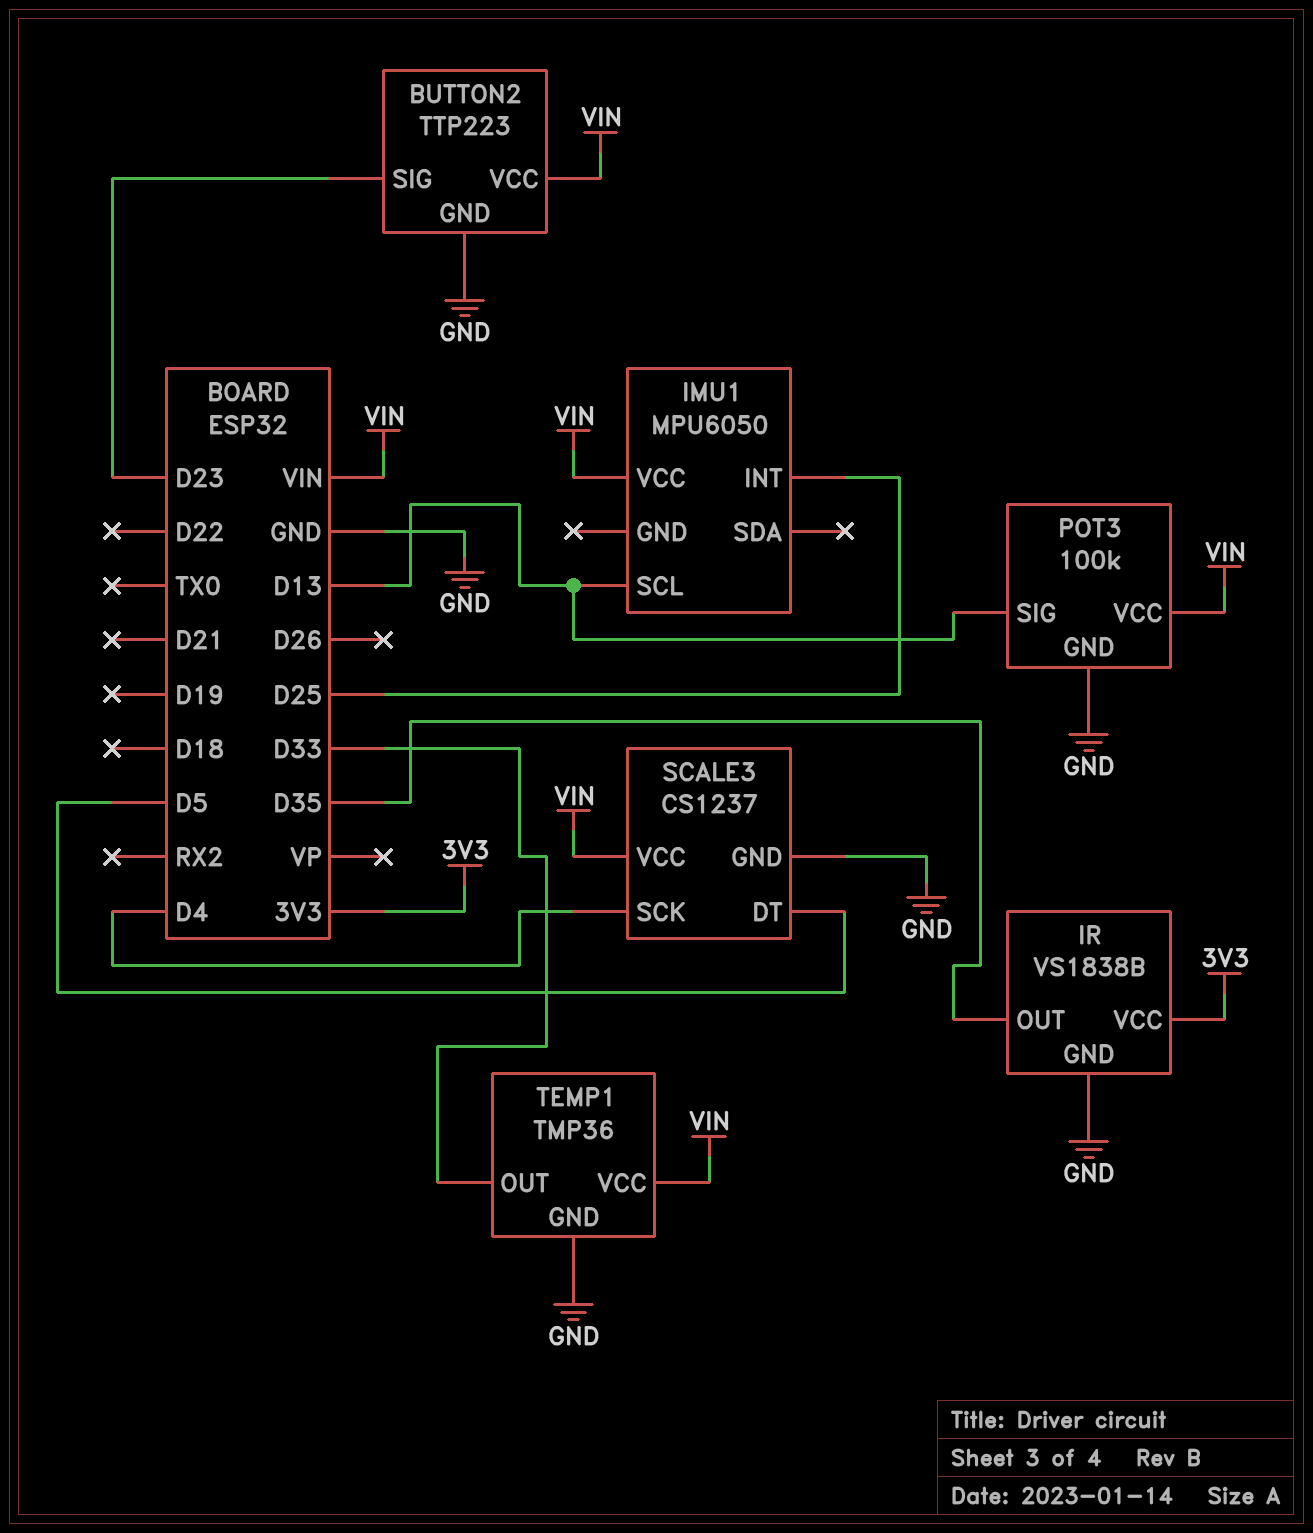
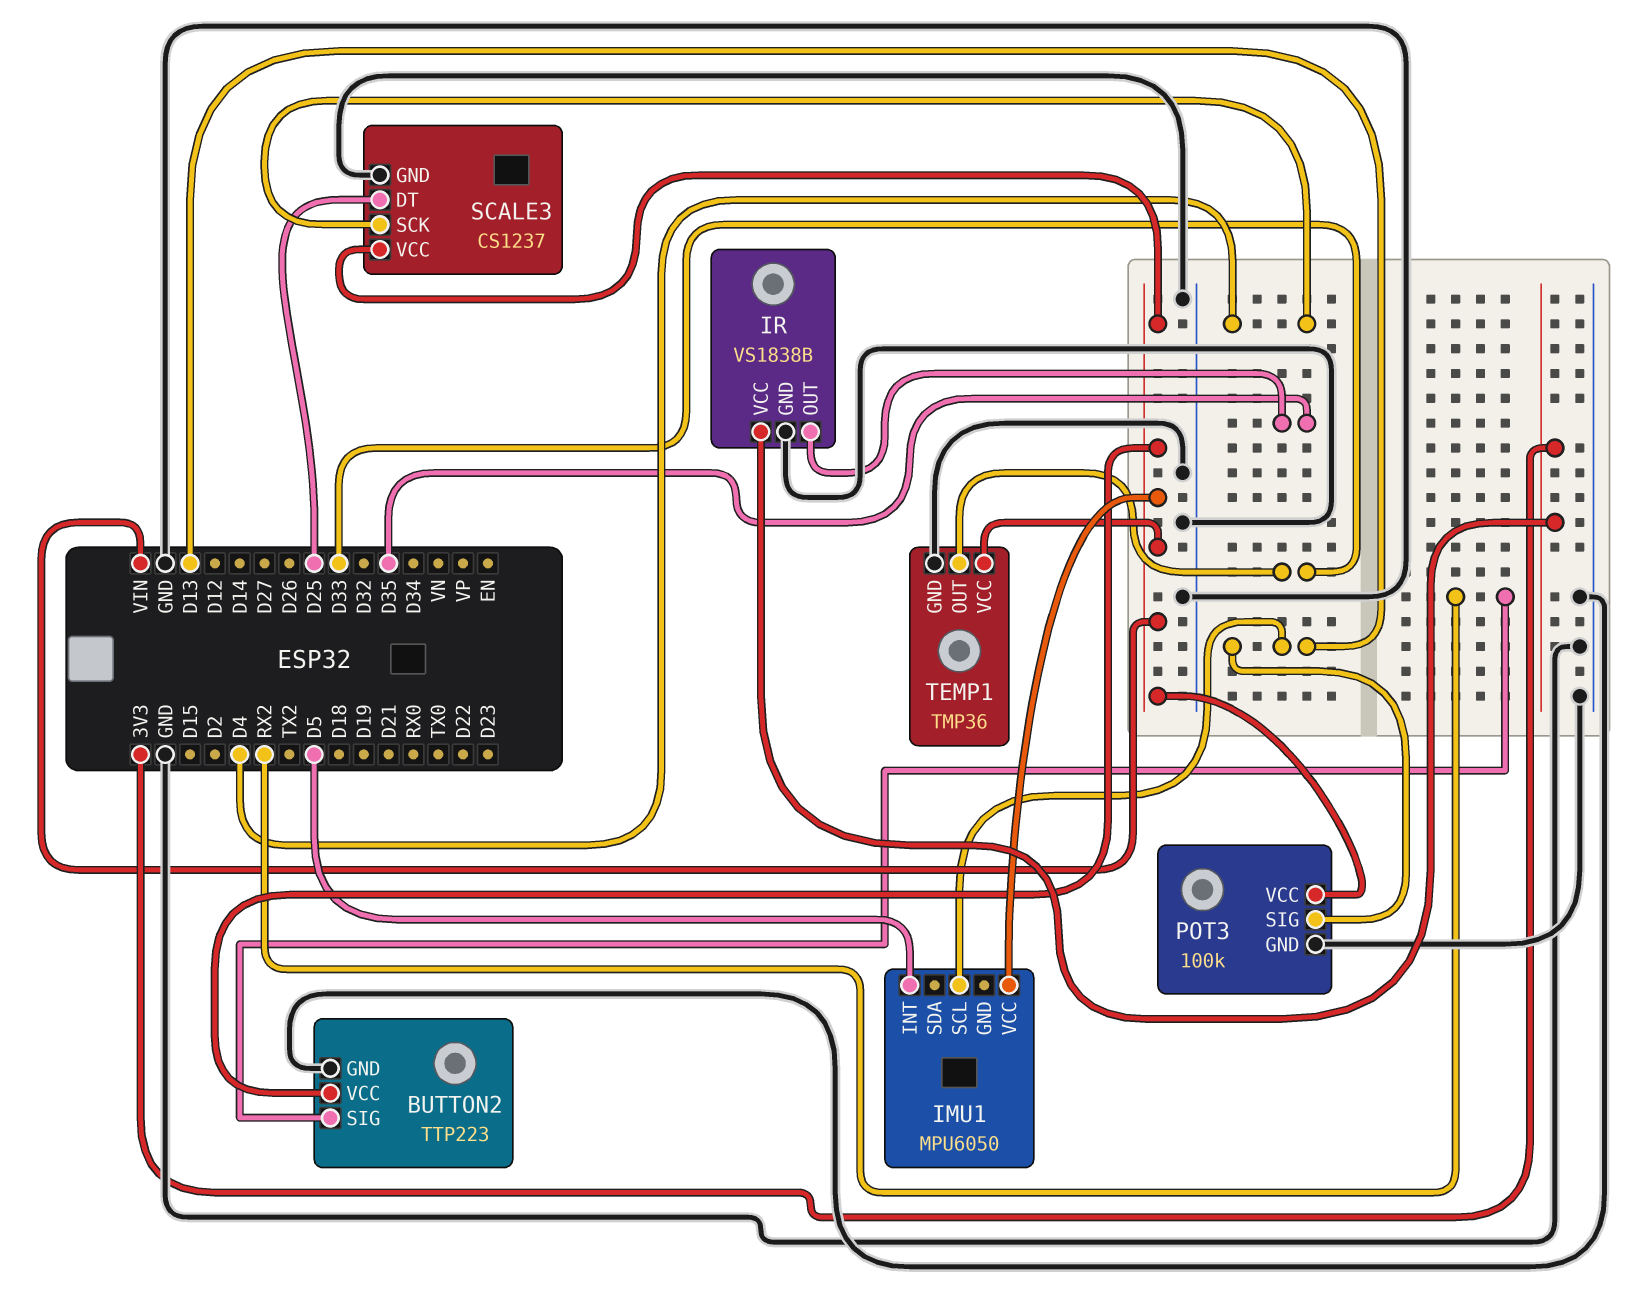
BUTTON2 pin SIG: D23 -> RX2
IMU1 pin INT: D25 -> D5
SCALE3 pin DT: D5 -> D25

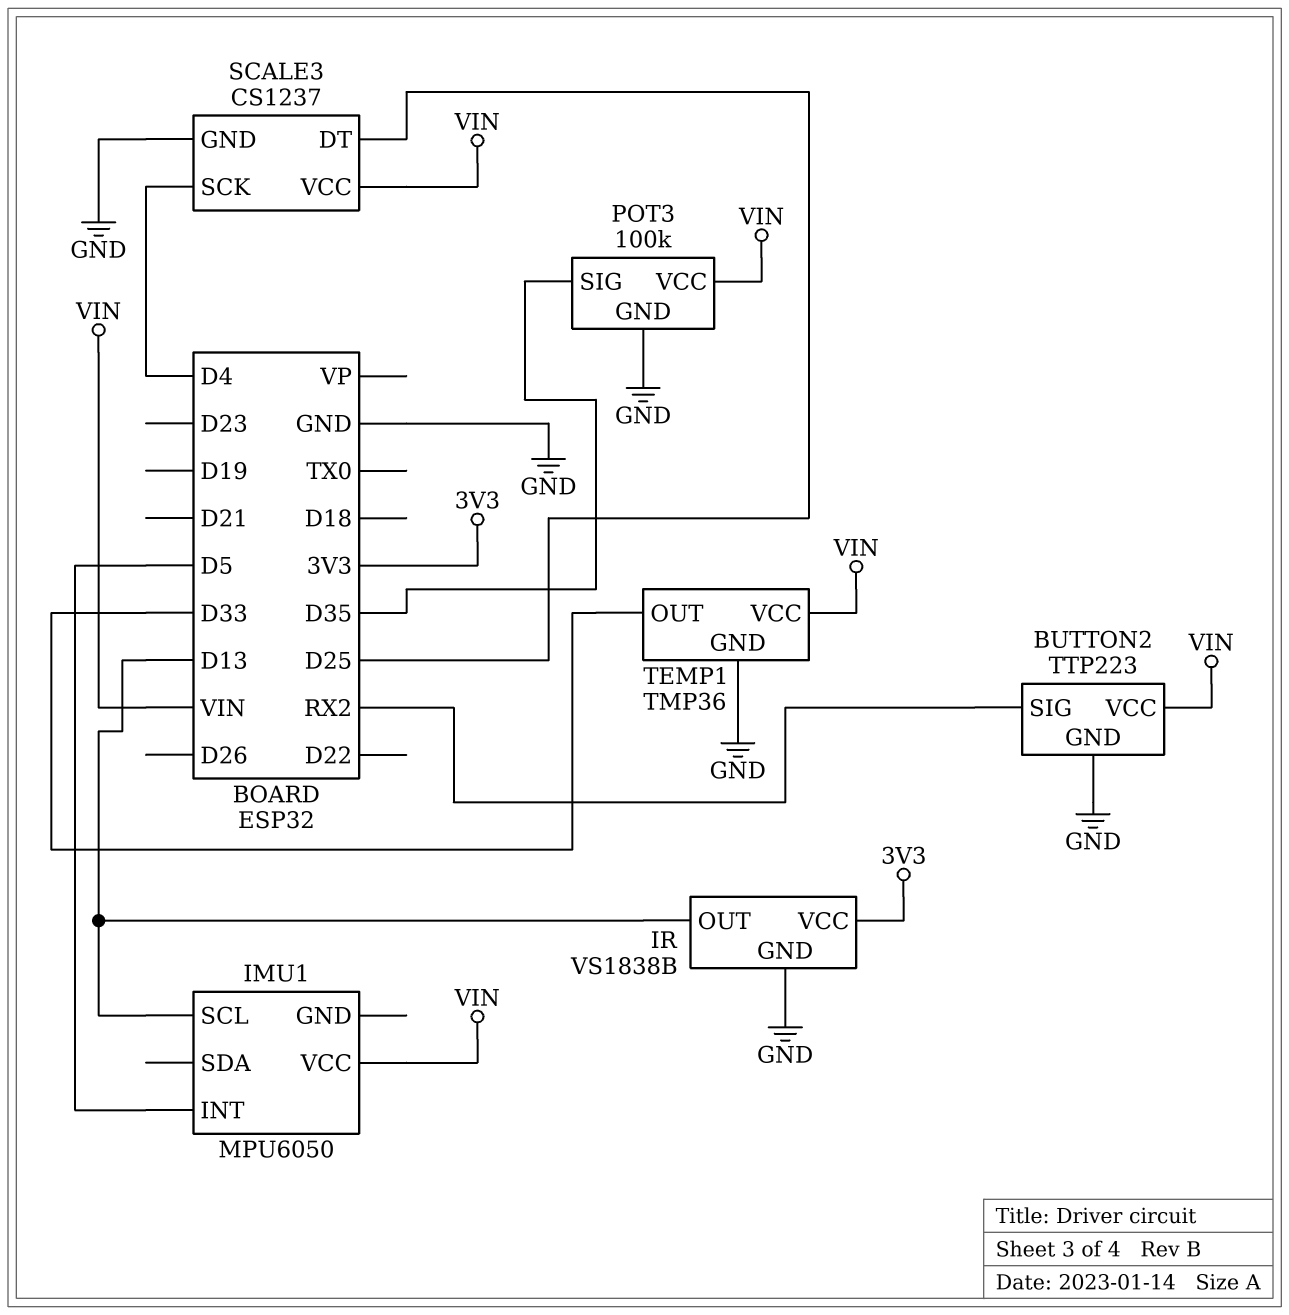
IR pin OUT: D35 -> D13
POT3 pin SIG: D13 -> D35

